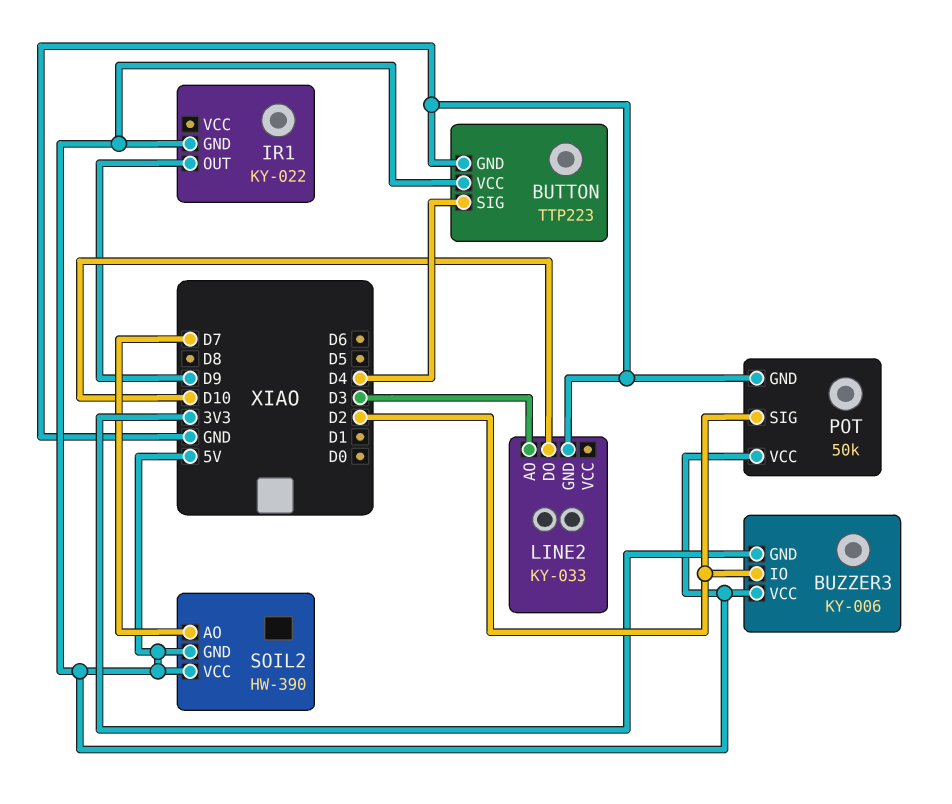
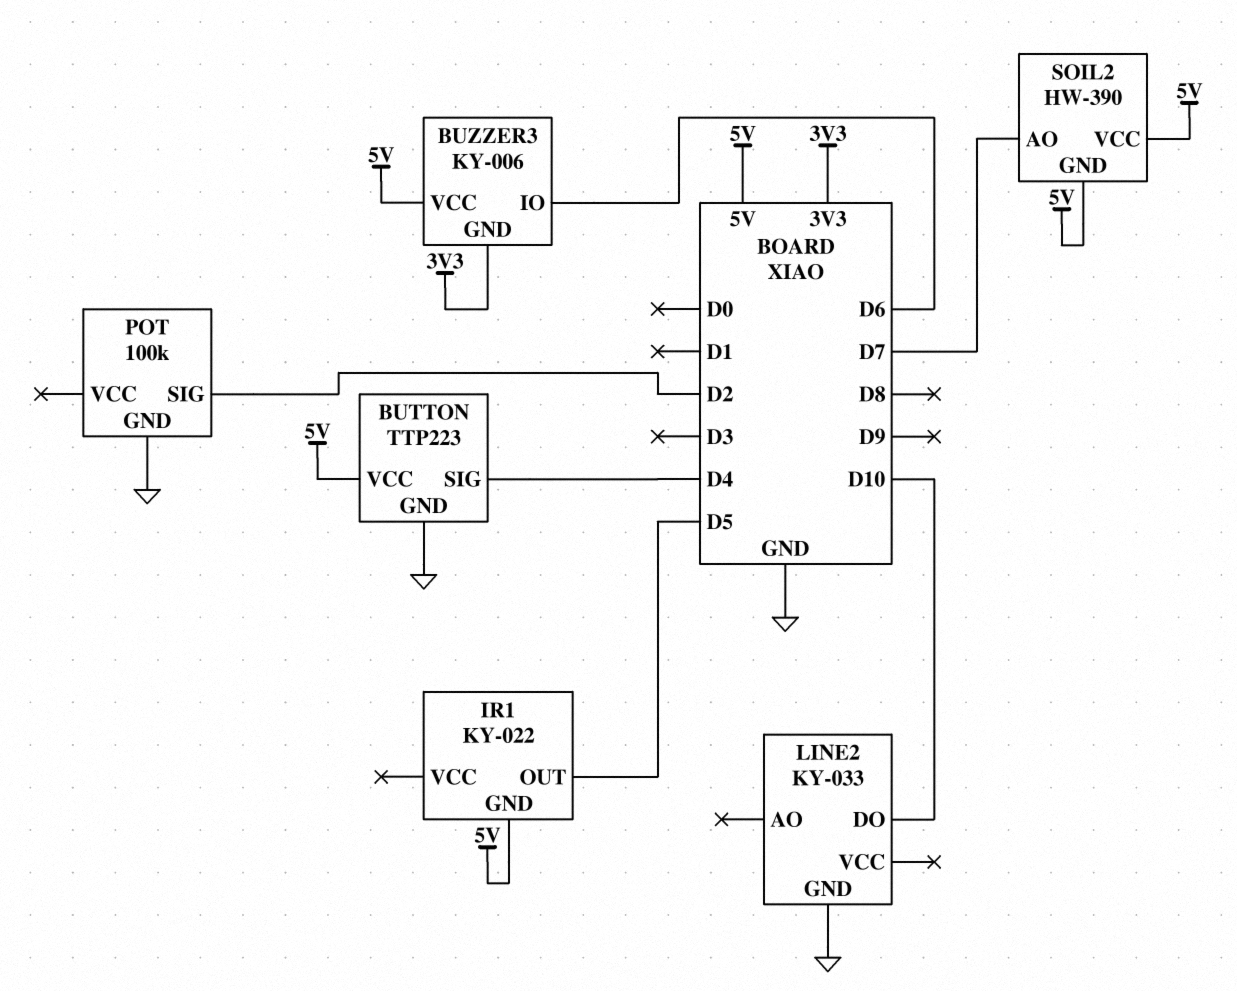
BUZZER3 pin IO: D2 -> D6
IR1 pin OUT: D9 -> D5
LINE2 pin AO: D3 -> none
POT: 50k -> 100k
POT pin VCC: 5V -> none

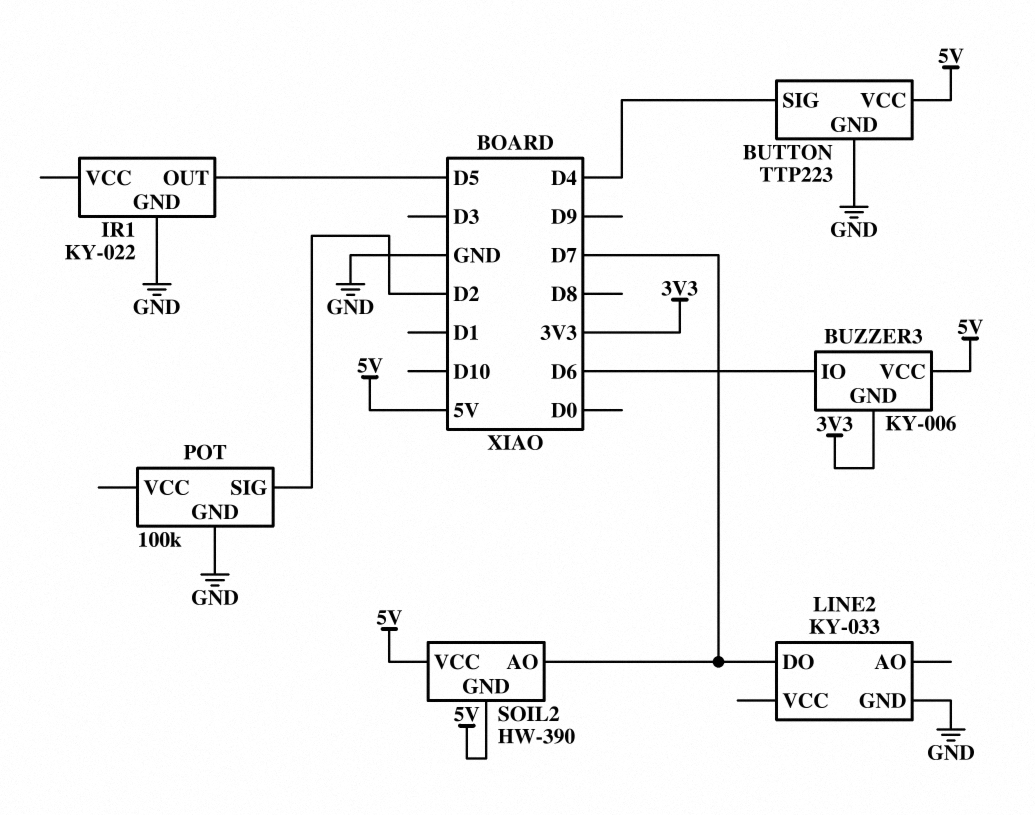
IR1 pin GND: 5V -> GND
LINE2 pin DO: D10 -> D7

